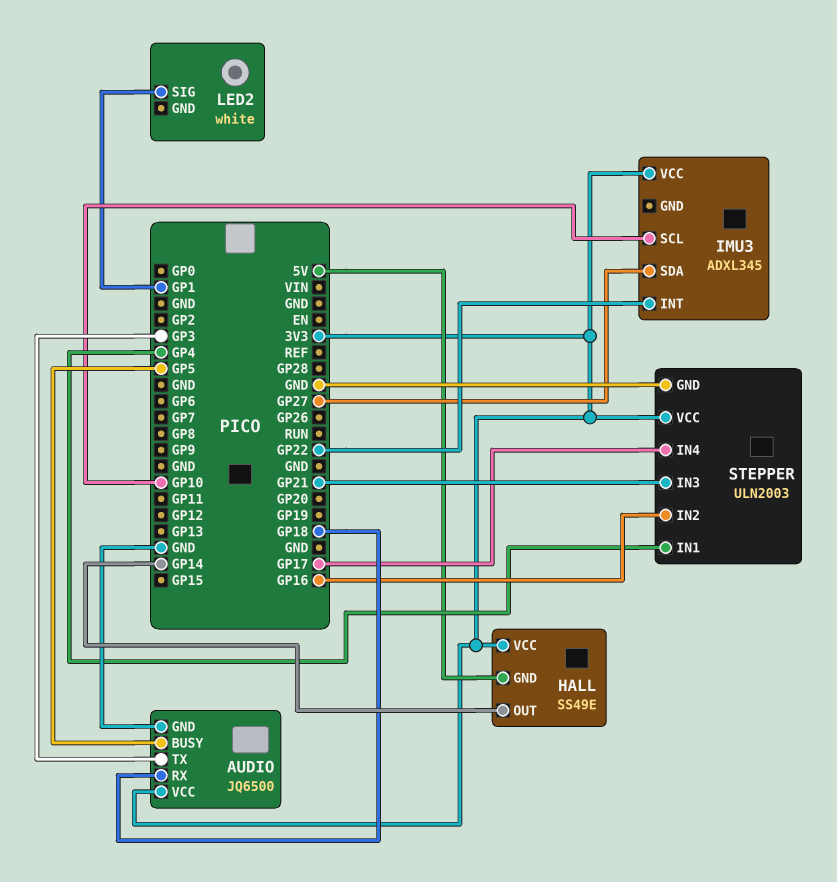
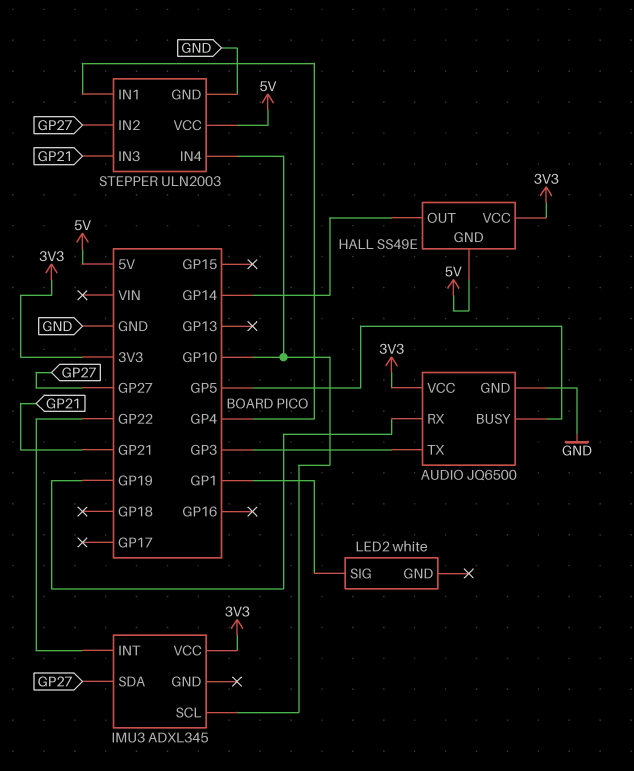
AUDIO pin RX: GP18 -> GP19
STEPPER pin IN2: GP16 -> GP27
STEPPER pin IN4: GP17 -> GP10
STEPPER pin VCC: 3V3 -> 5V

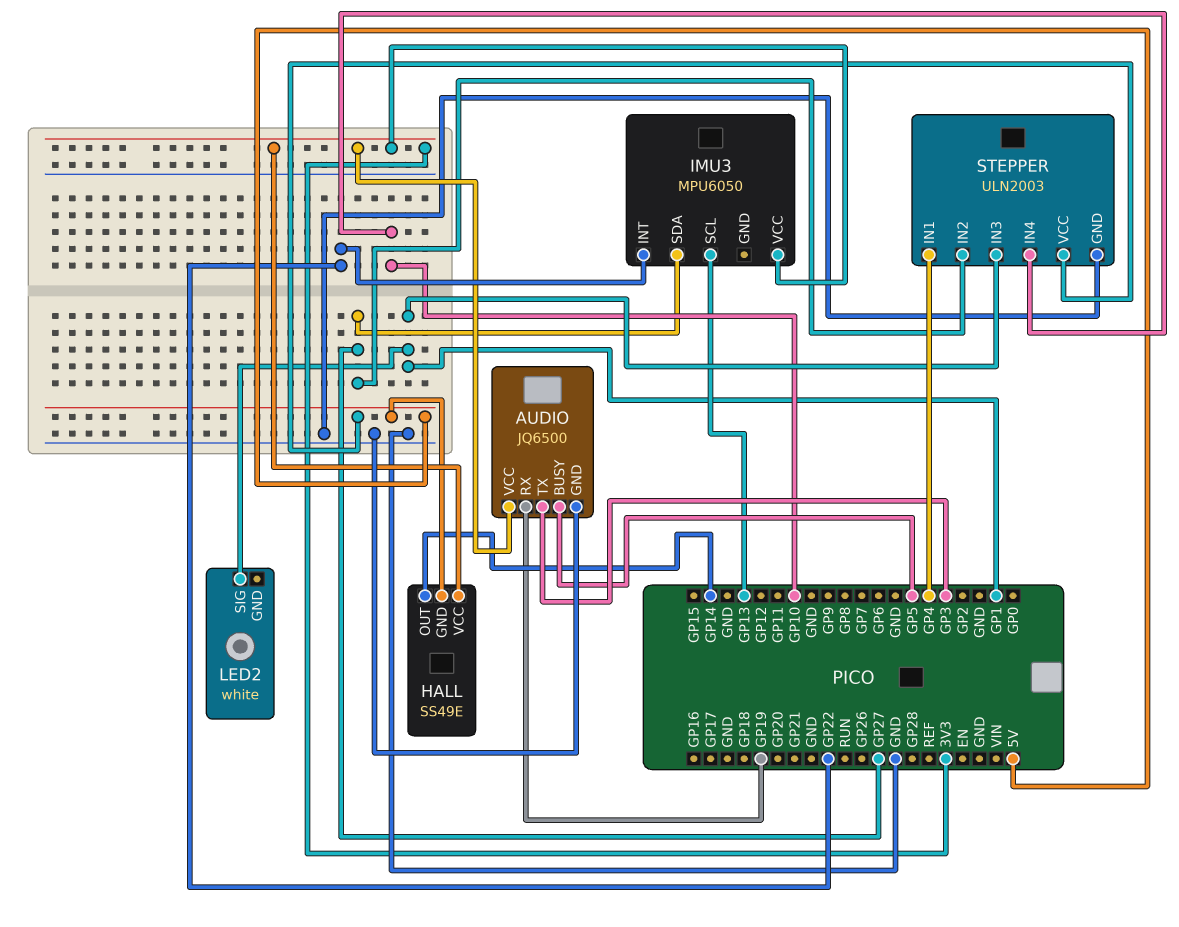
IMU3: ADXL345 -> MPU6050
IMU3 pin SCL: GP10 -> GP13
STEPPER pin IN3: GP21 -> GP1

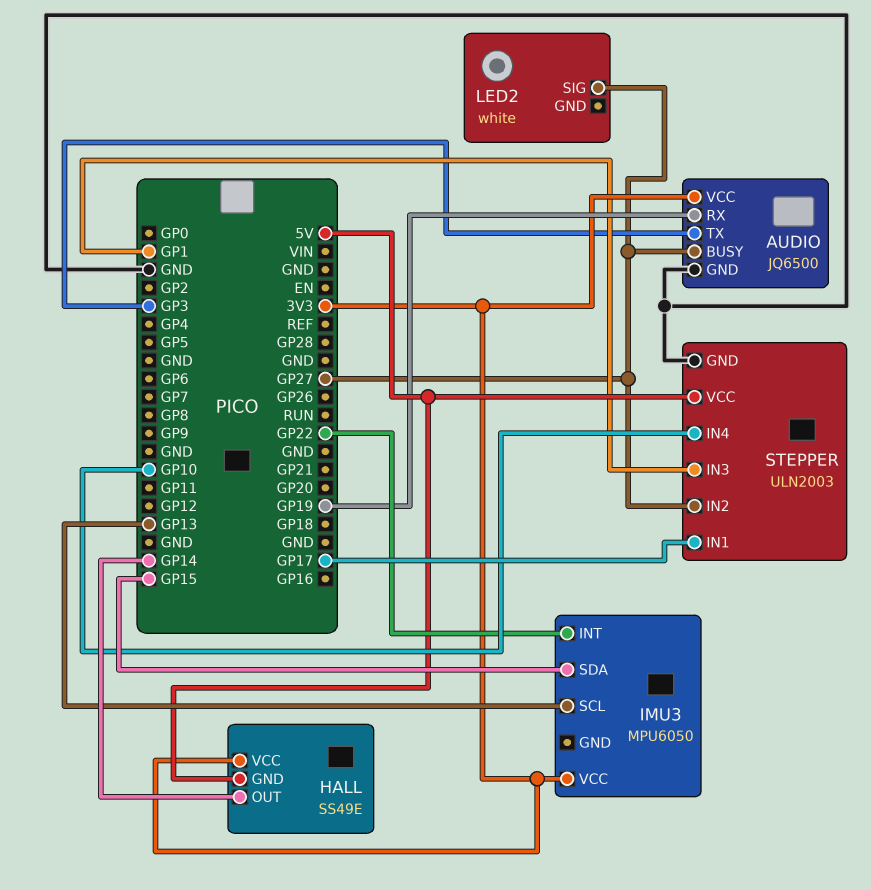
AUDIO pin BUSY: GP5 -> GP27
IMU3 pin SDA: GP27 -> GP15
LED2 pin SIG: GP1 -> GP27
STEPPER pin IN1: GP4 -> GP17

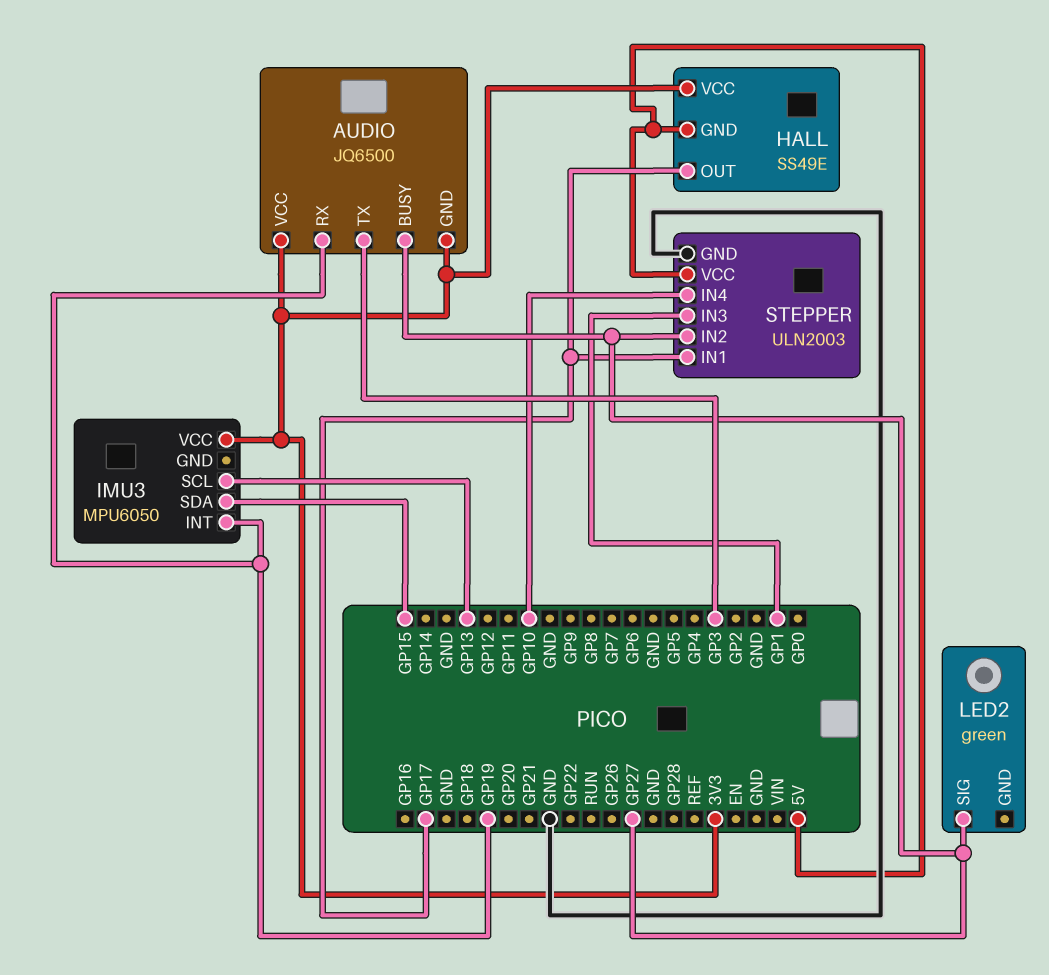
AUDIO pin GND: GND -> 3V3
HALL pin OUT: GP14 -> GP17
IMU3 pin INT: GP22 -> GP19
LED2: white -> green

